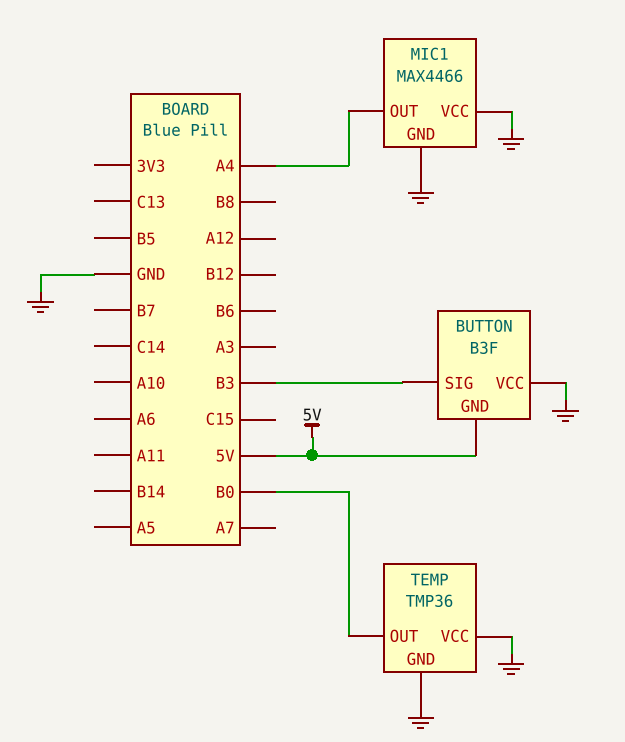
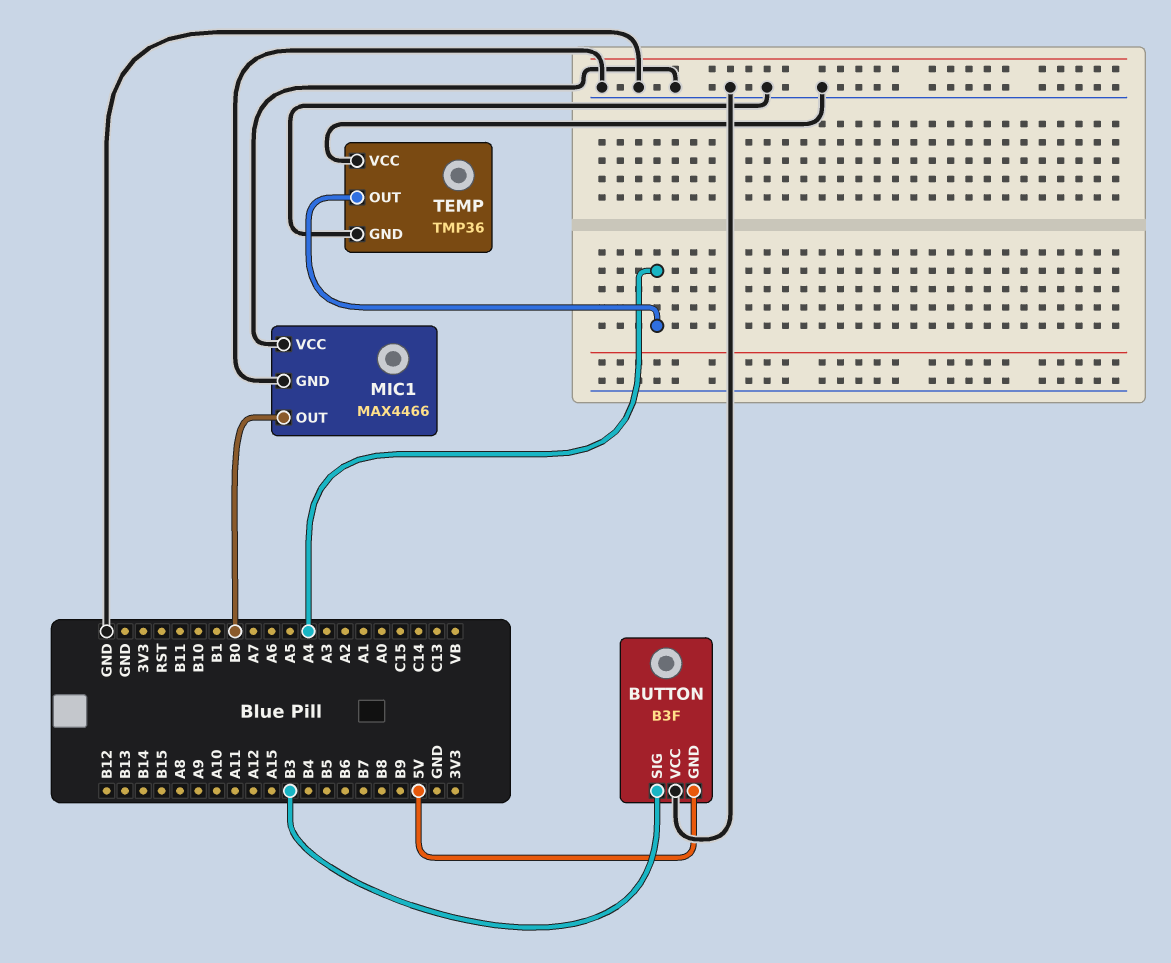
MIC1 pin OUT: A4 -> B0
TEMP pin OUT: B0 -> A4

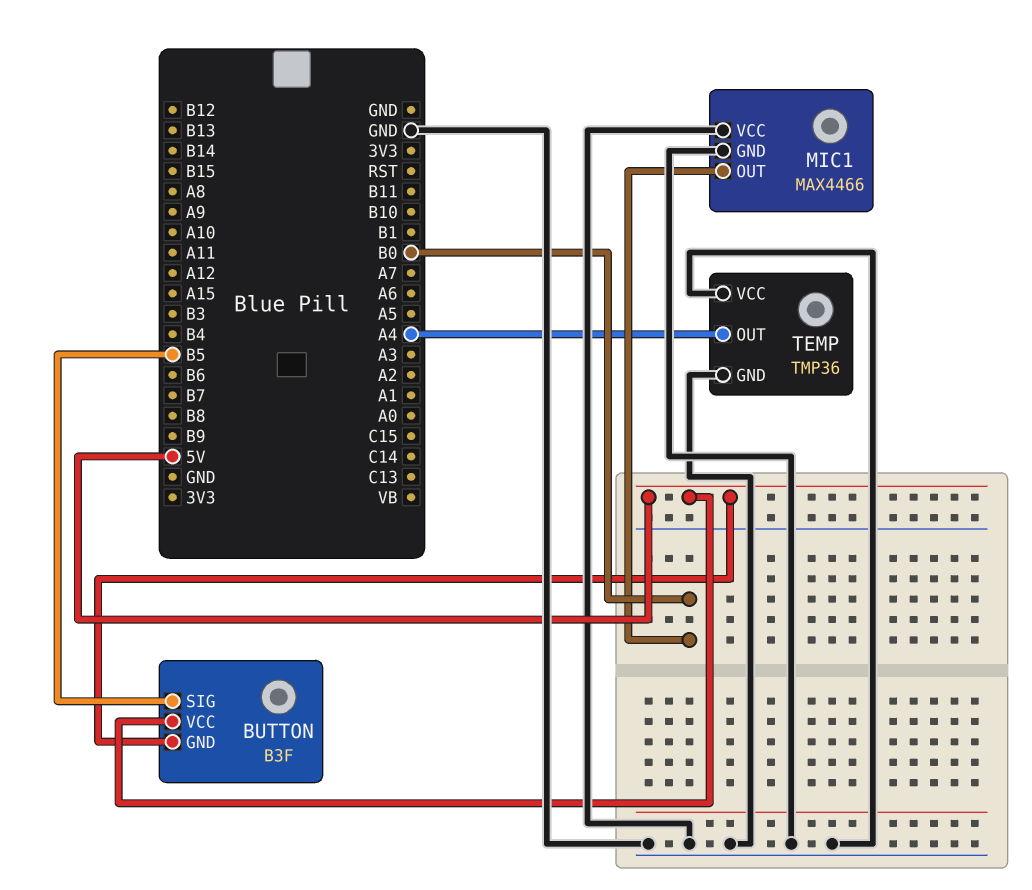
BUTTON pin SIG: B3 -> B5
BUTTON pin VCC: GND -> 5V

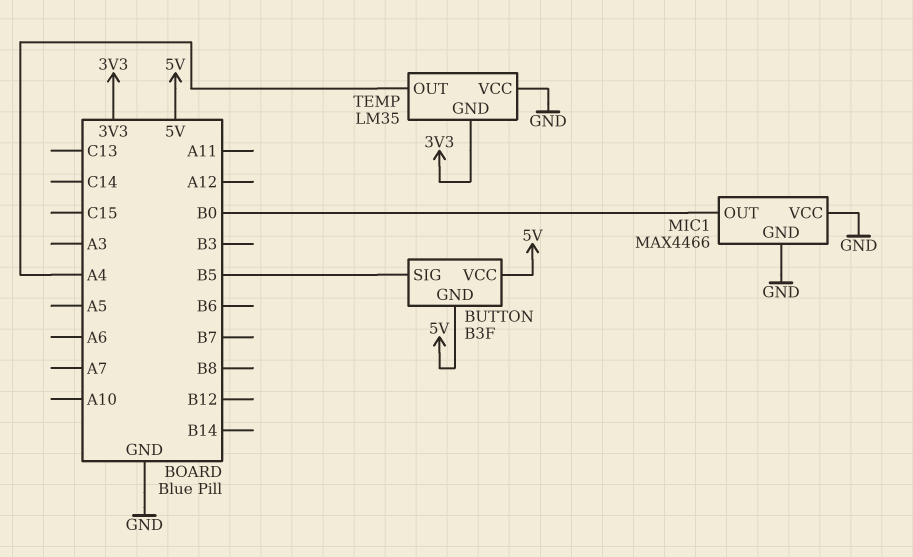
TEMP: TMP36 -> LM35
TEMP pin GND: GND -> 3V3

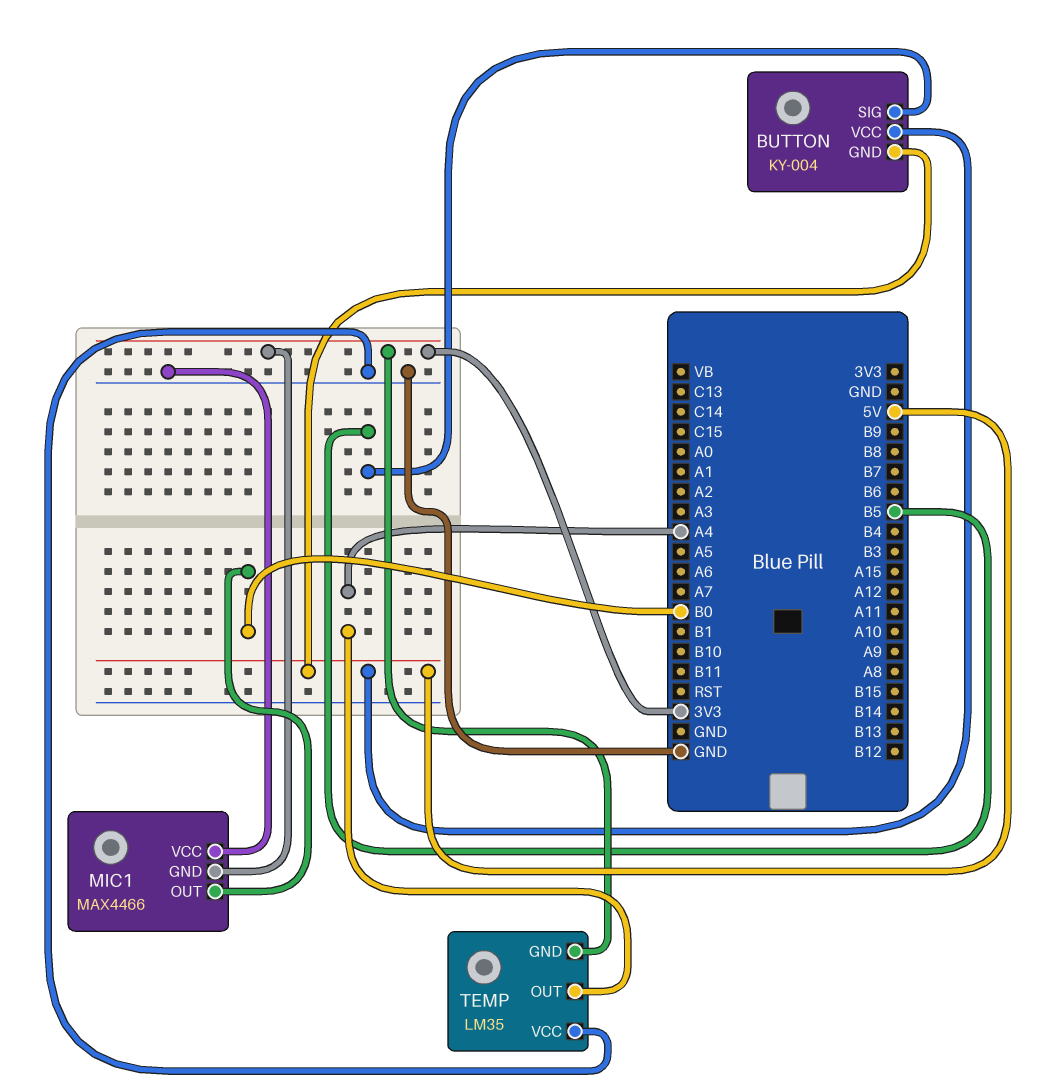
BUTTON: B3F -> KY-004
MIC1 pin GND: GND -> 3V3

